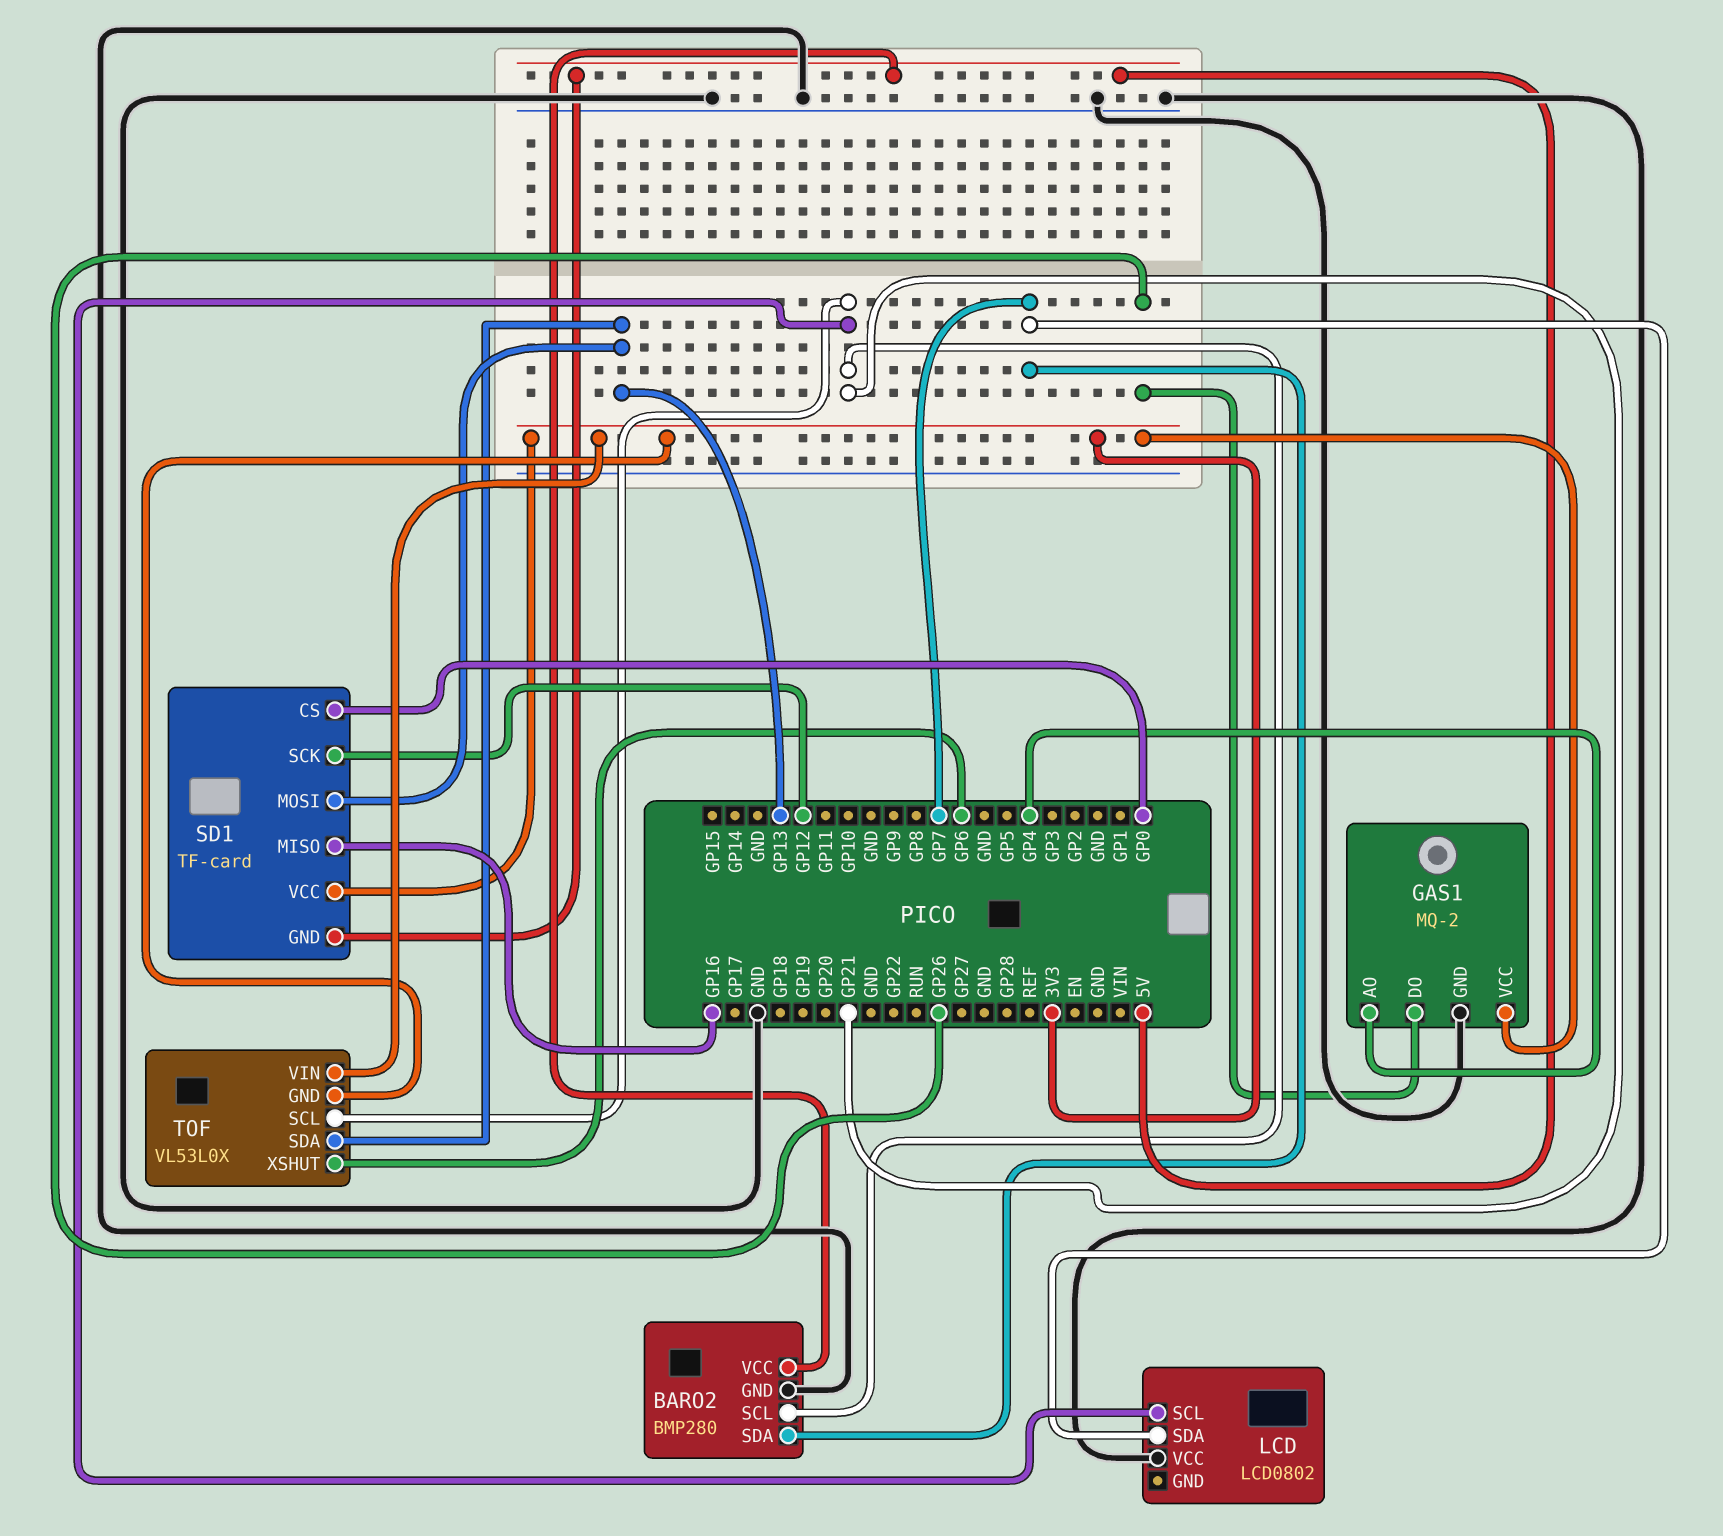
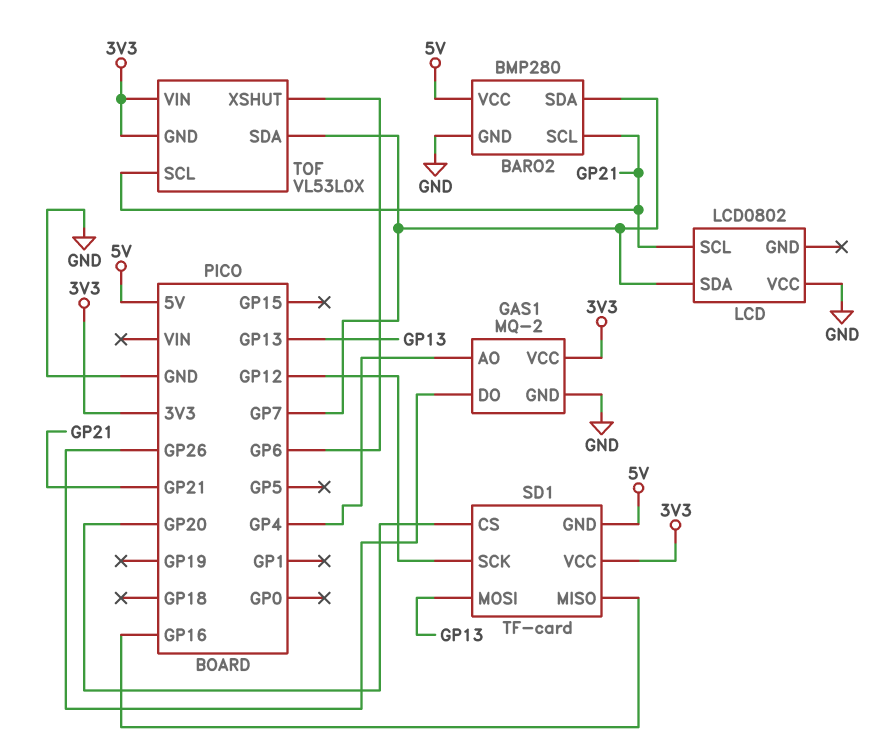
SD1 pin CS: GP0 -> GP20
TOF pin SDA: GP13 -> GP7

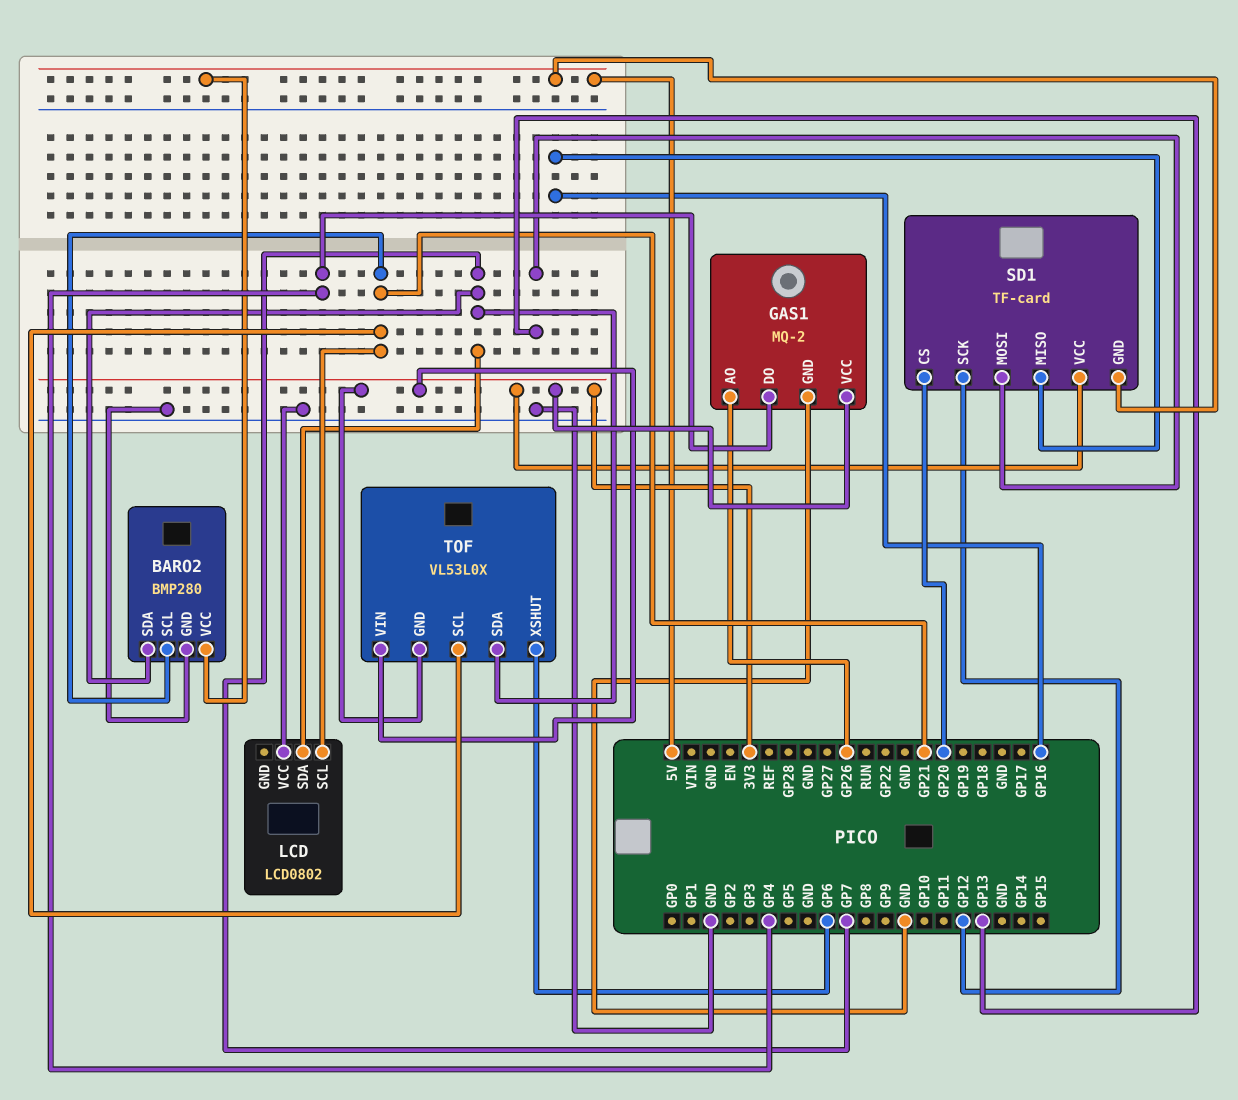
GAS1 pin AO: GP4 -> GP26
GAS1 pin DO: GP26 -> GP4

